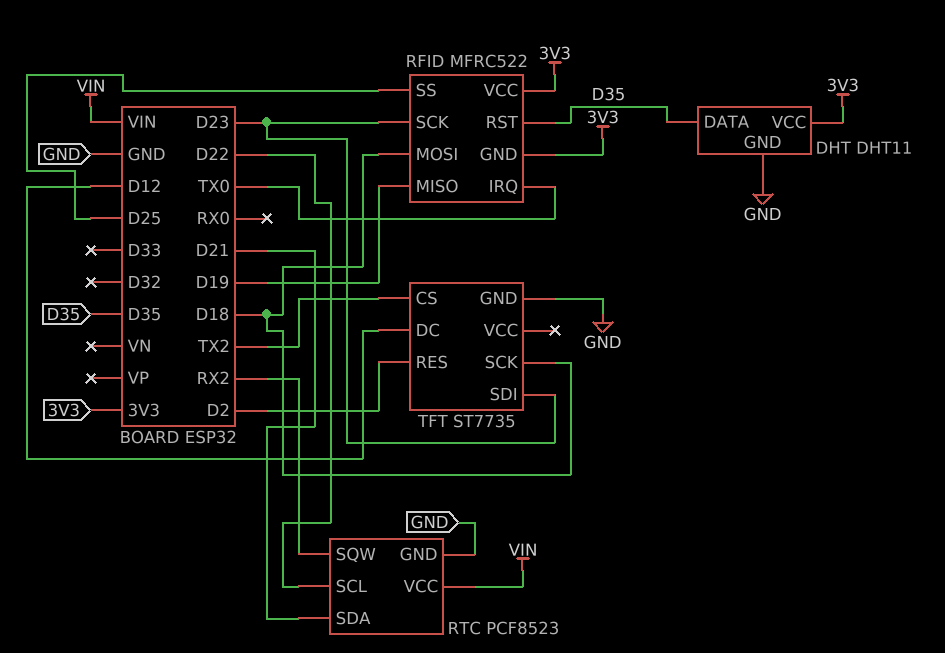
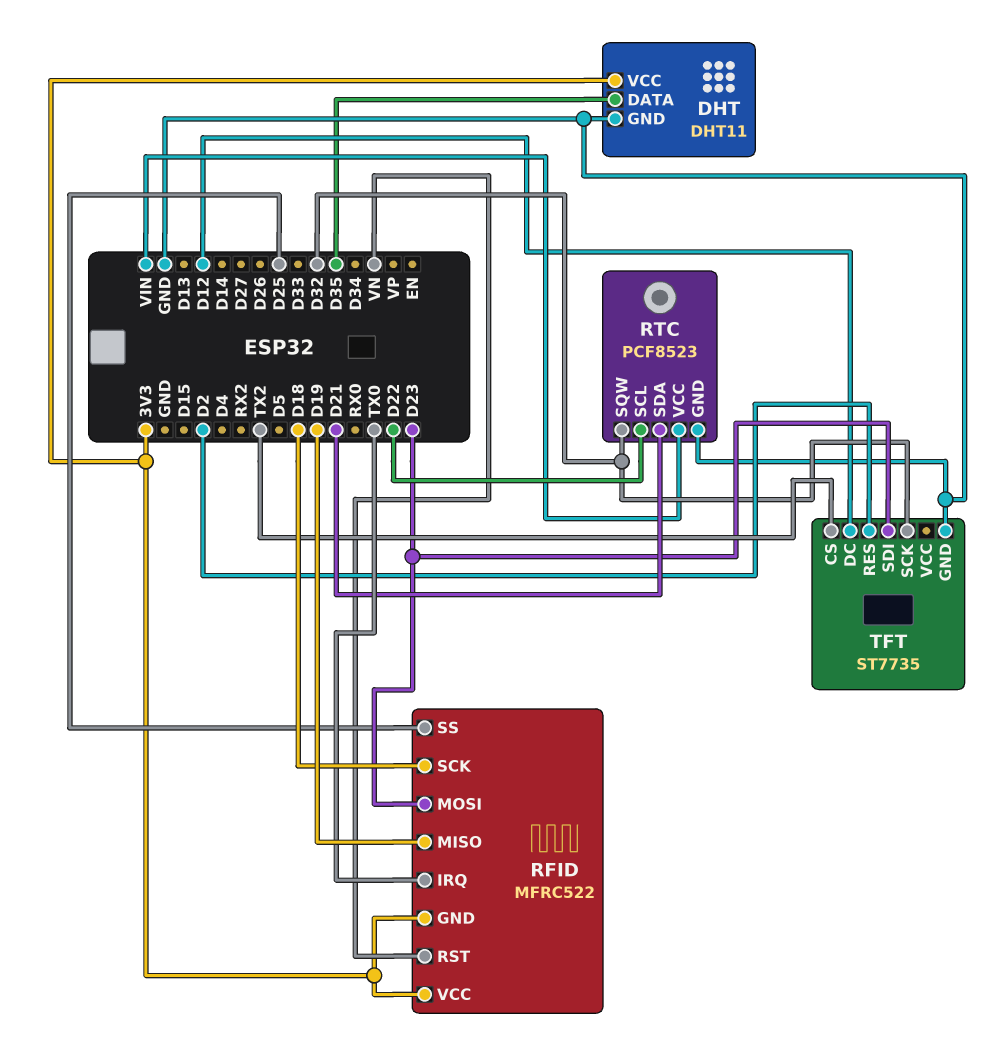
RFID pin MOSI: D18 -> D23
RFID pin RST: D35 -> VN
RFID pin SCK: D23 -> D18
RTC pin SQW: RX2 -> D32
TFT pin SCK: D18 -> D32

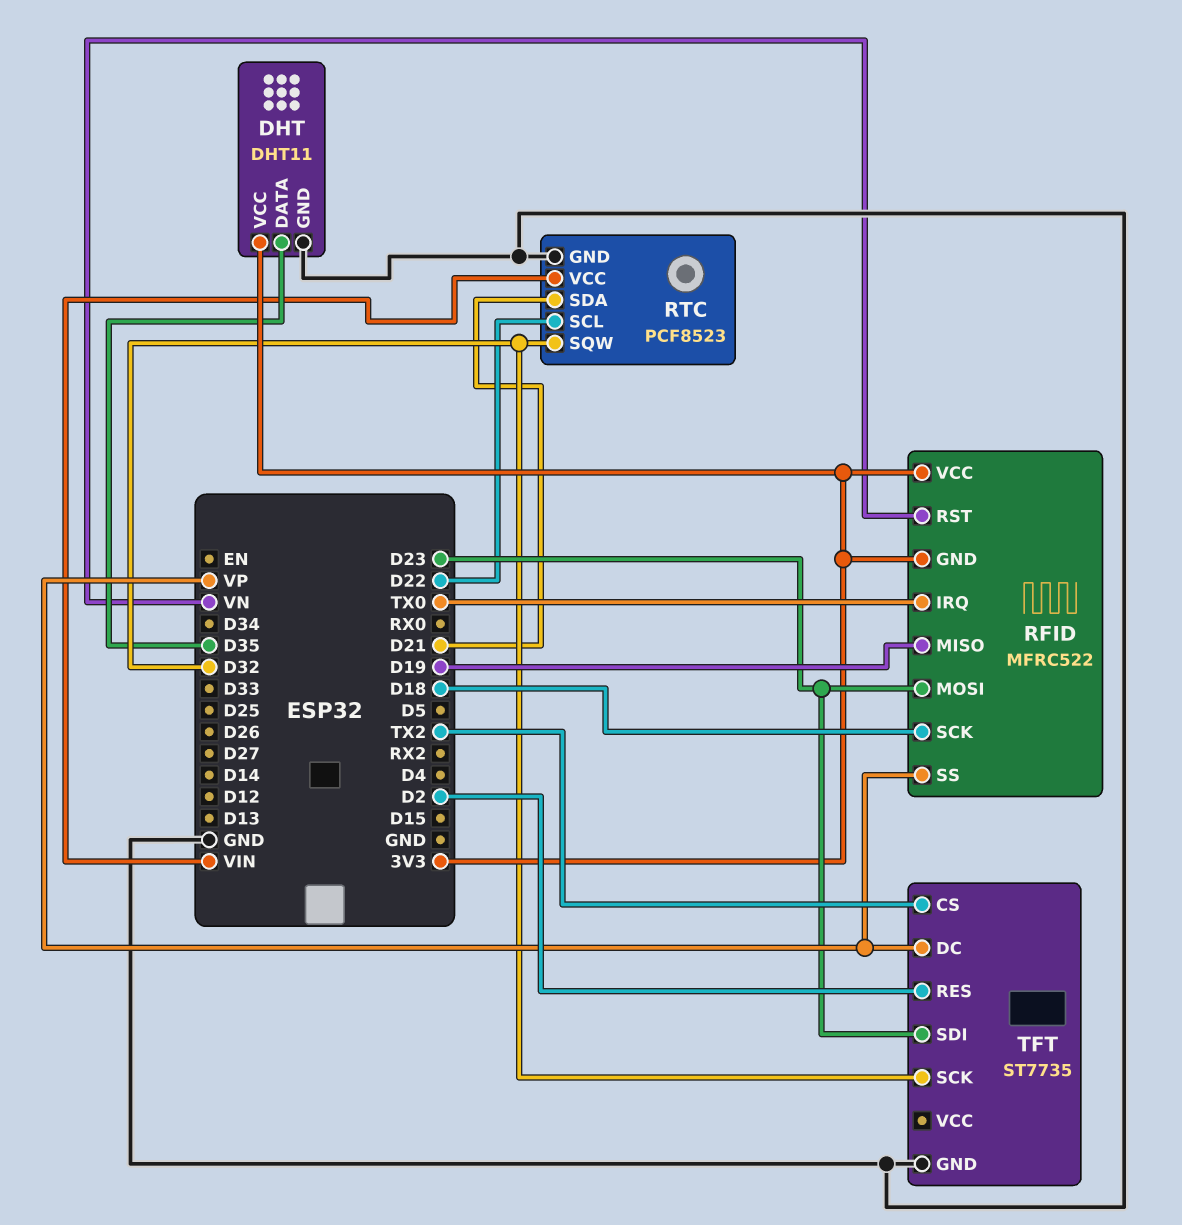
RFID pin SS: D25 -> VP
TFT pin DC: D12 -> VP

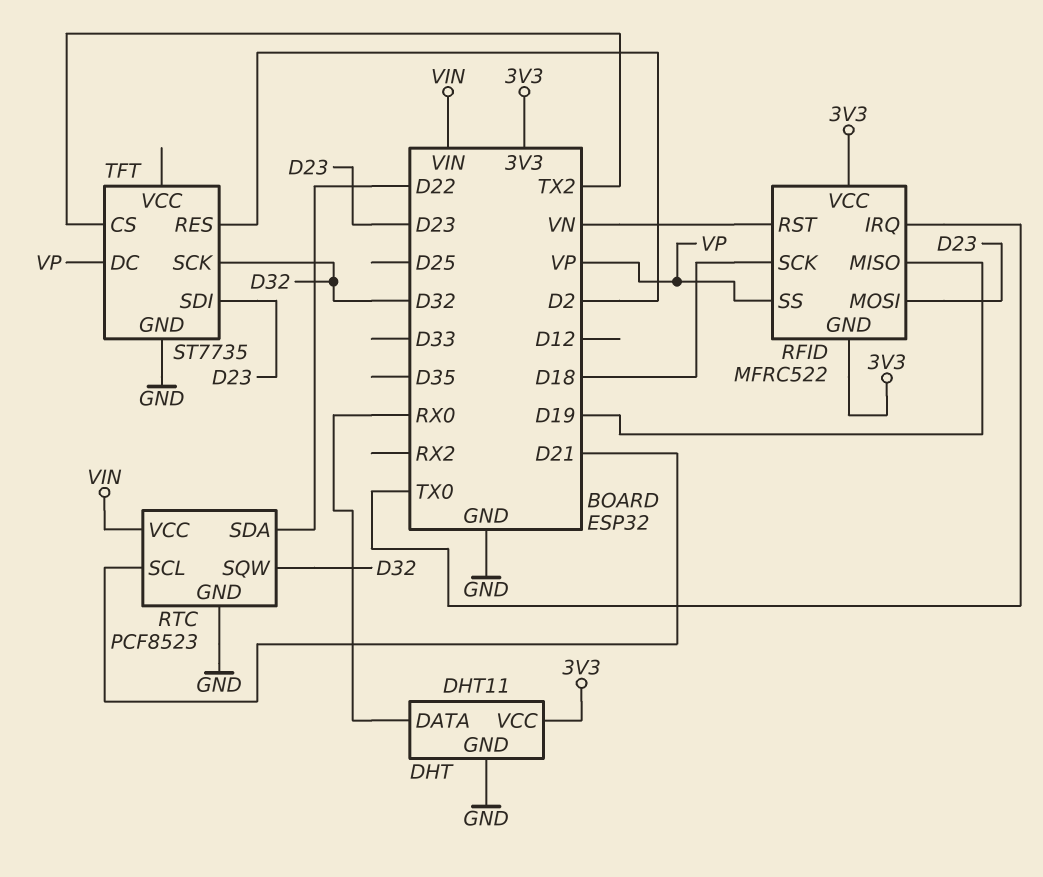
DHT pin DATA: D35 -> RX0
RTC pin SCL: D22 -> D21
RTC pin SDA: D21 -> D22

